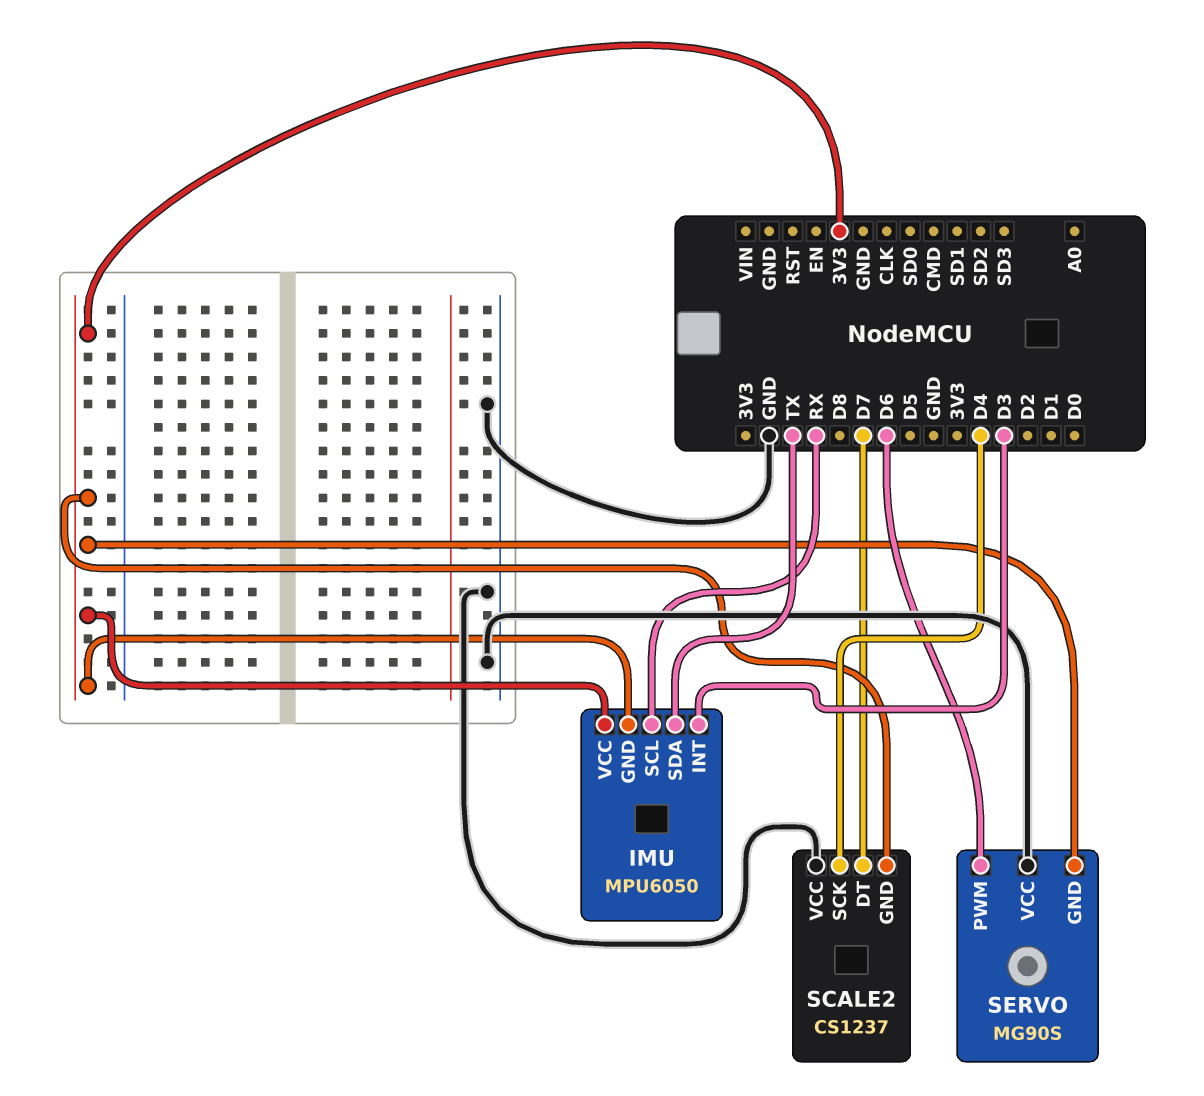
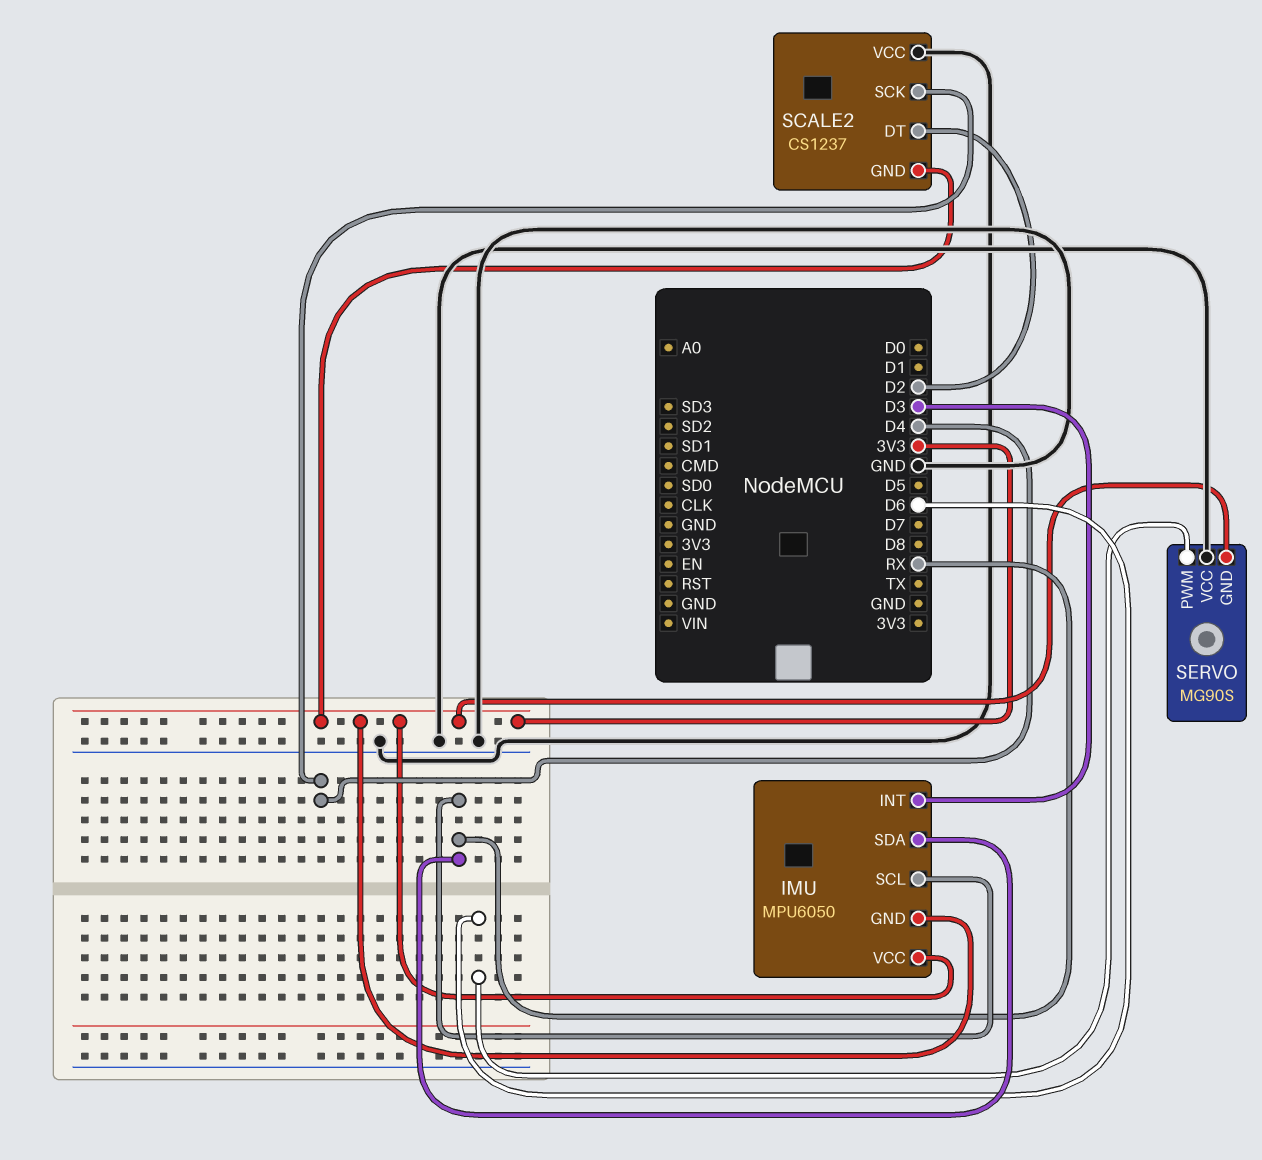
IMU pin SDA: TX -> RX
SCALE2 pin DT: D7 -> D2

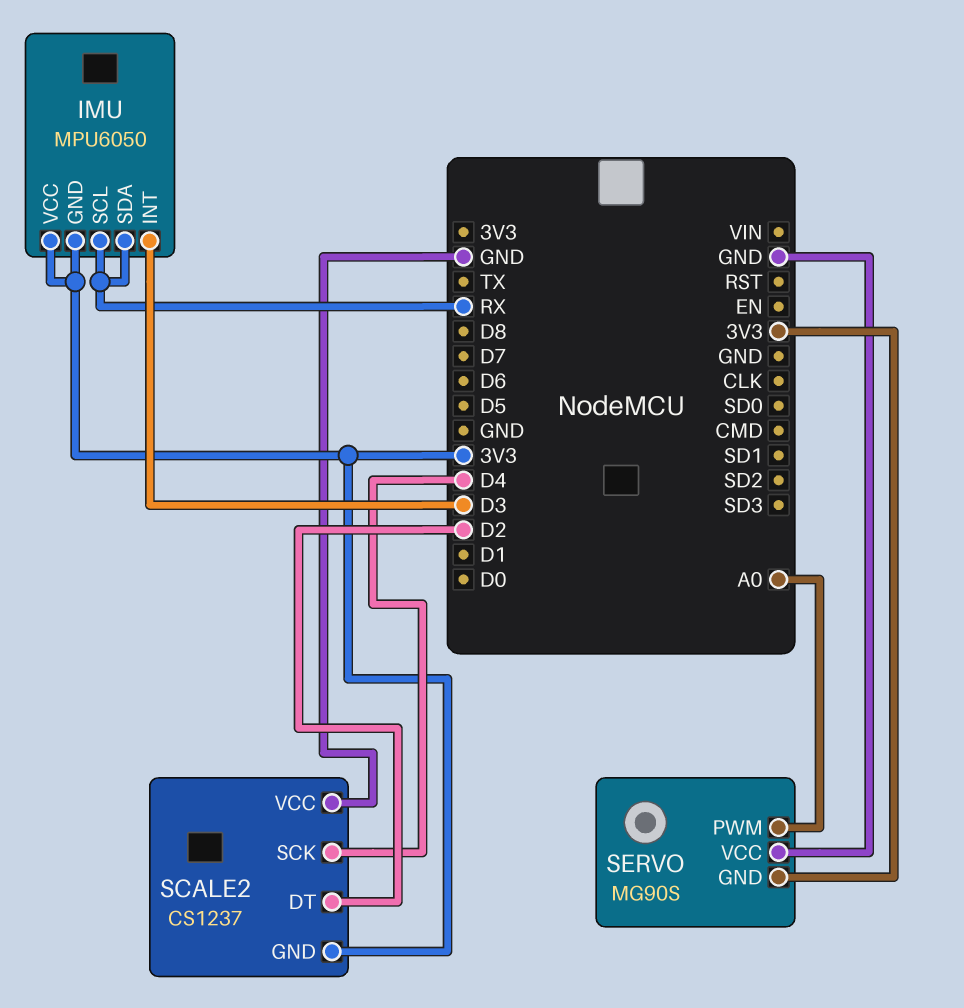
SERVO pin PWM: D6 -> A0

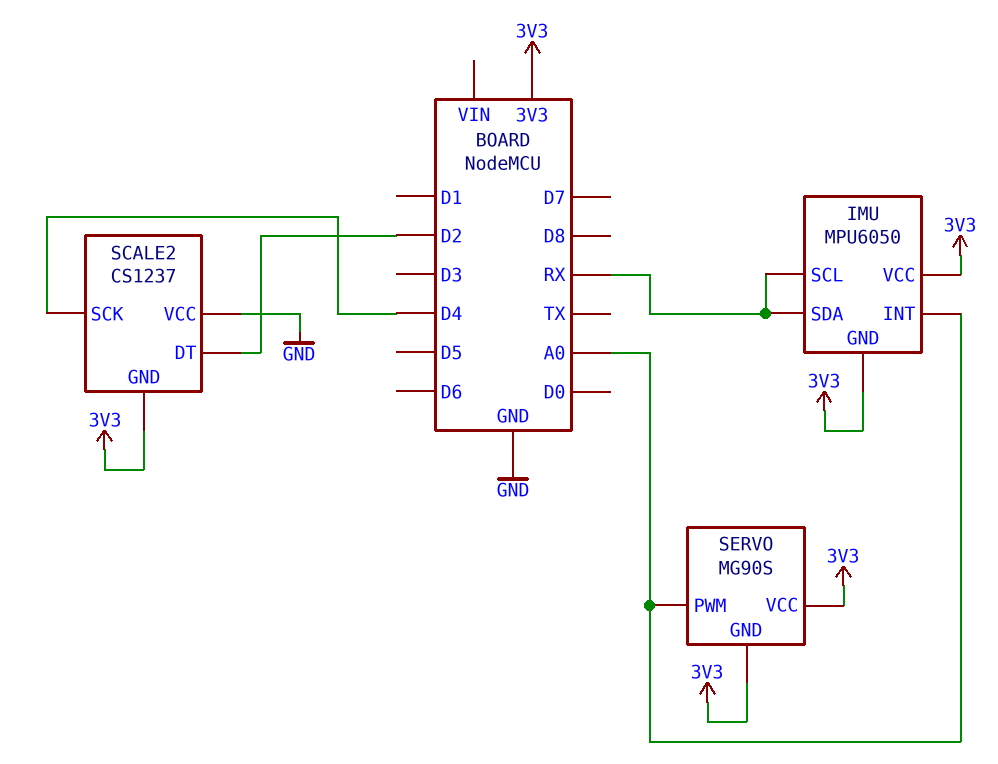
IMU pin INT: D3 -> A0
SERVO pin VCC: GND -> 3V3

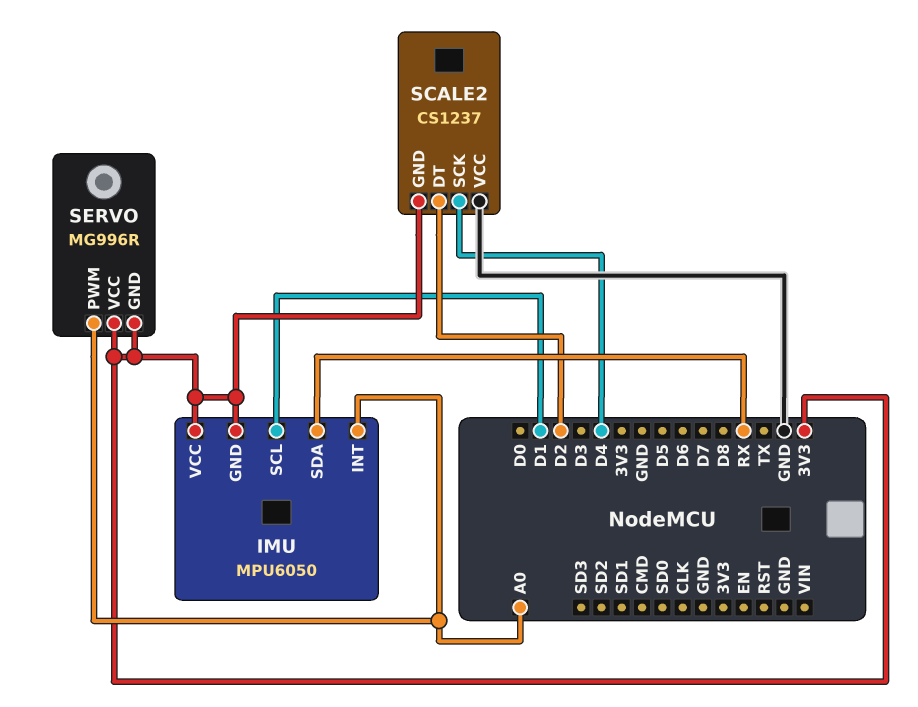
IMU pin SCL: RX -> D1
SERVO: MG90S -> MG996R

